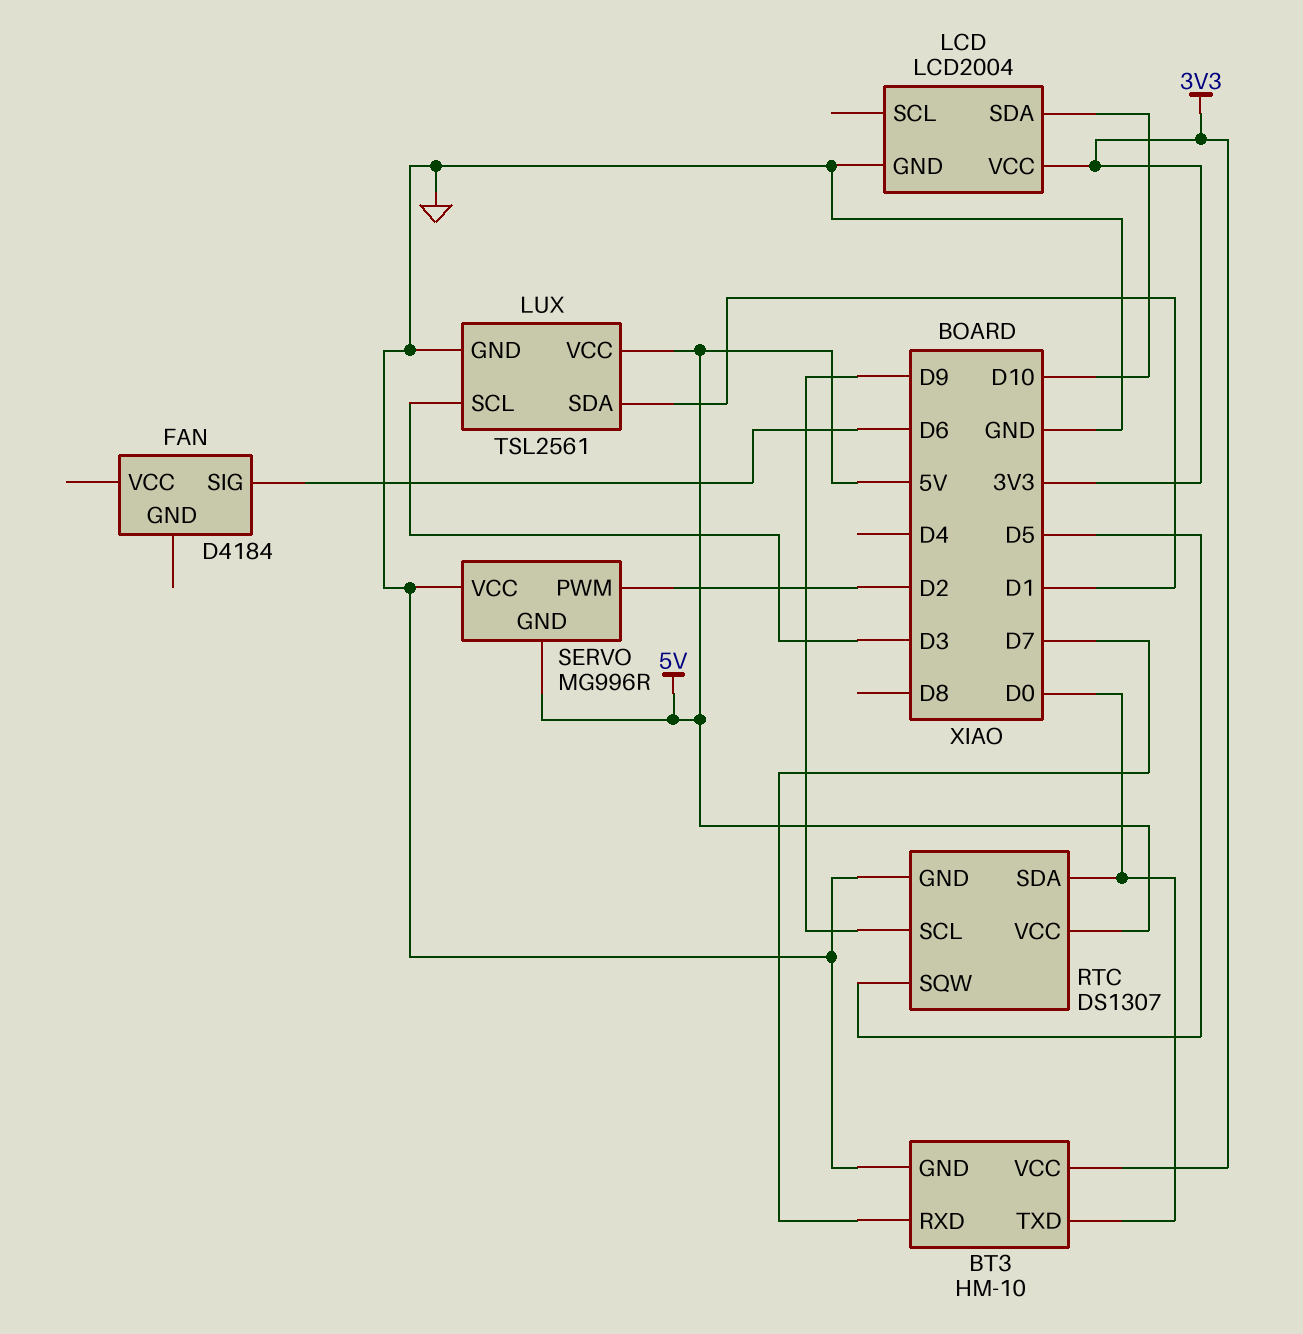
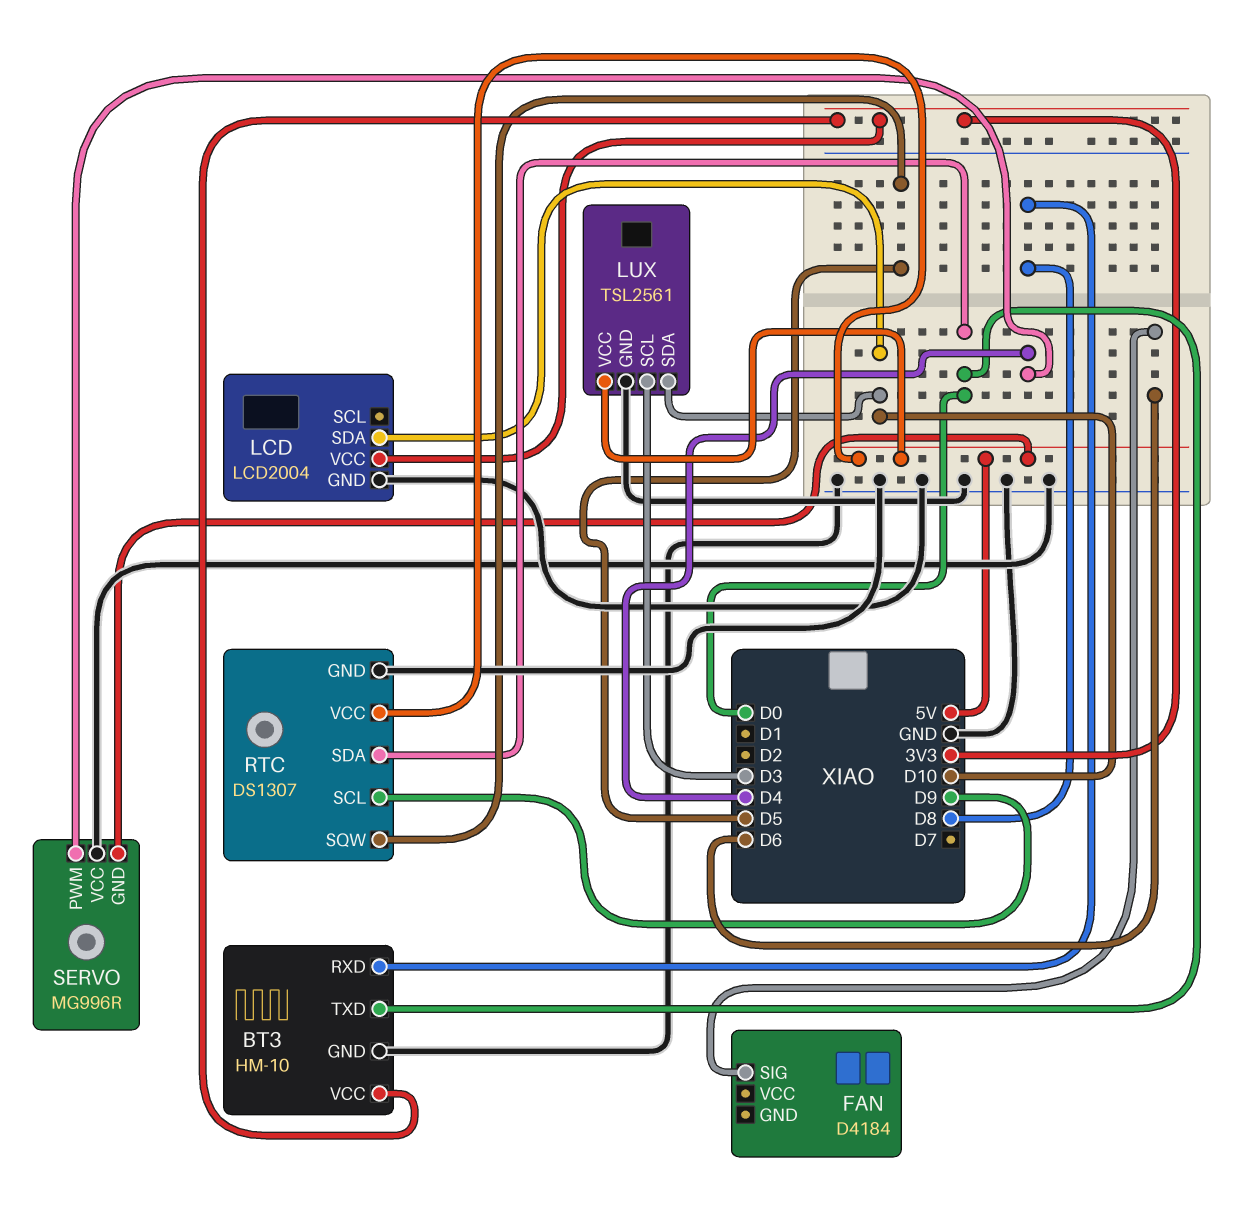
BT3 pin RXD: D7 -> D8
LUX pin SDA: D1 -> D10
SERVO pin PWM: D2 -> D4

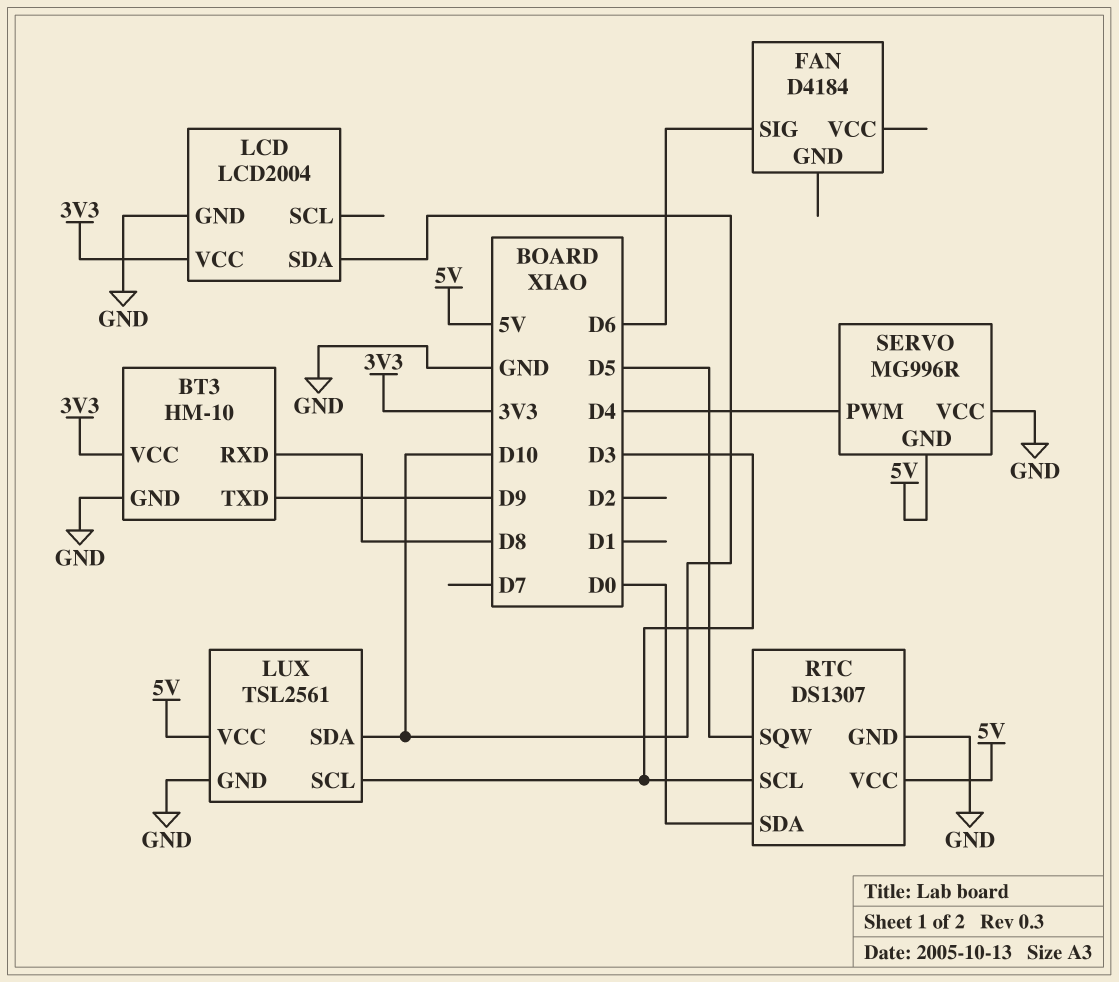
BT3 pin TXD: D0 -> D9
RTC pin SCL: D9 -> D3

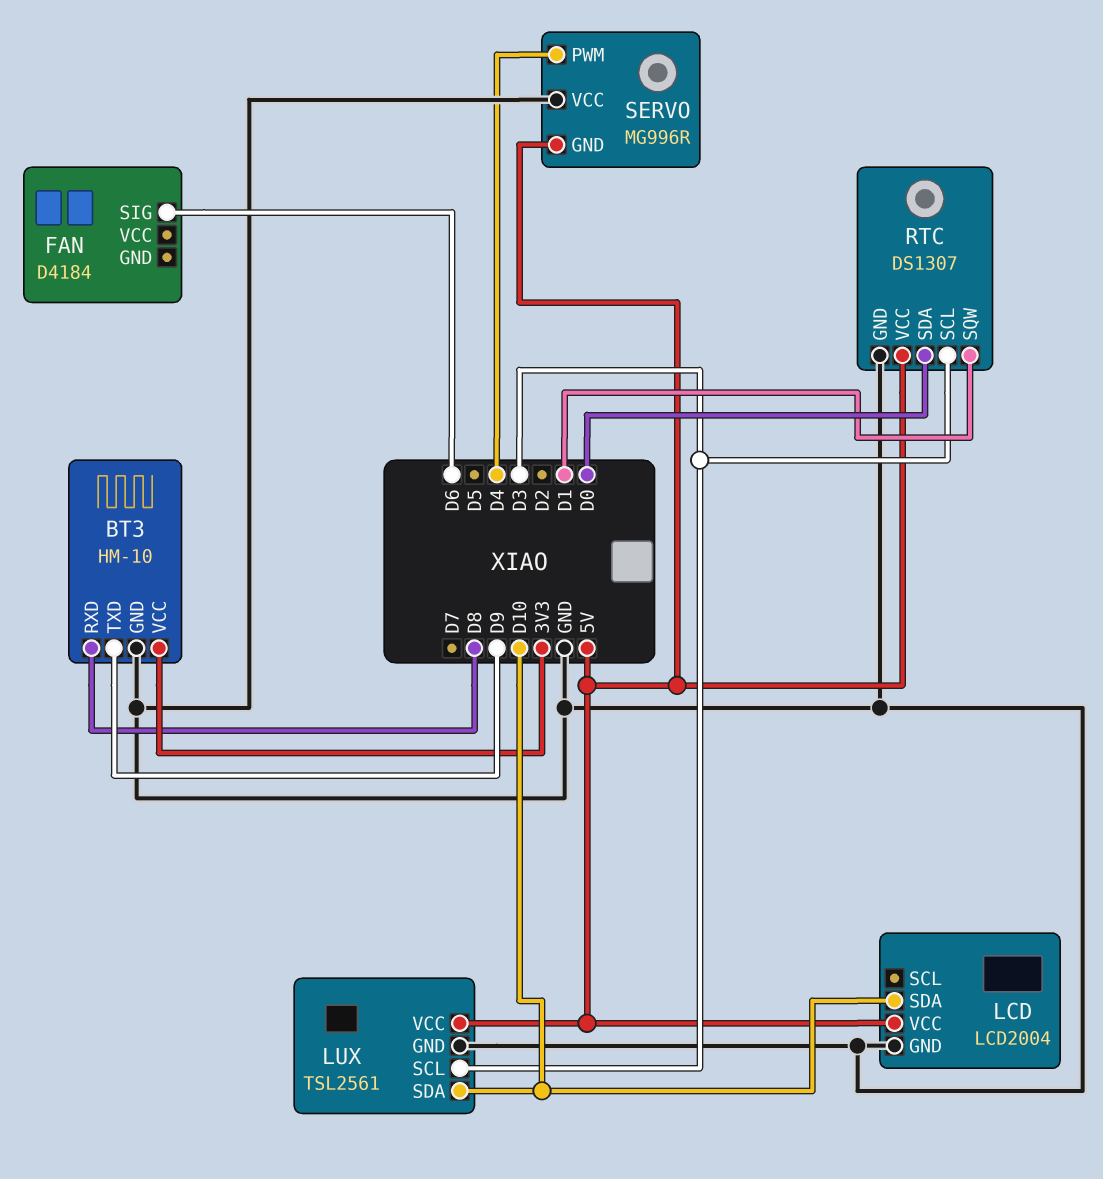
LCD pin VCC: 3V3 -> 5V
RTC pin SQW: D5 -> D1

